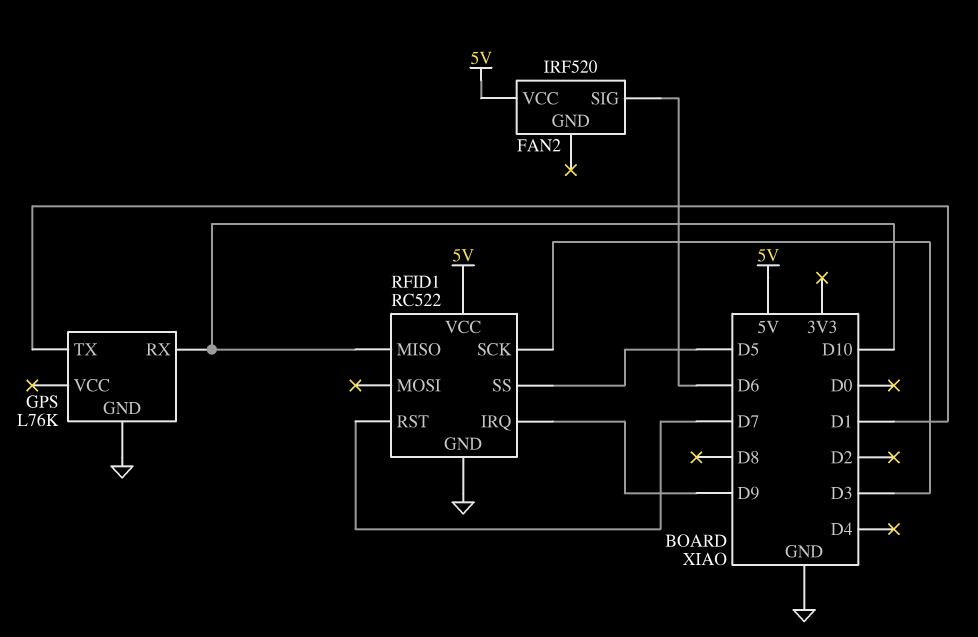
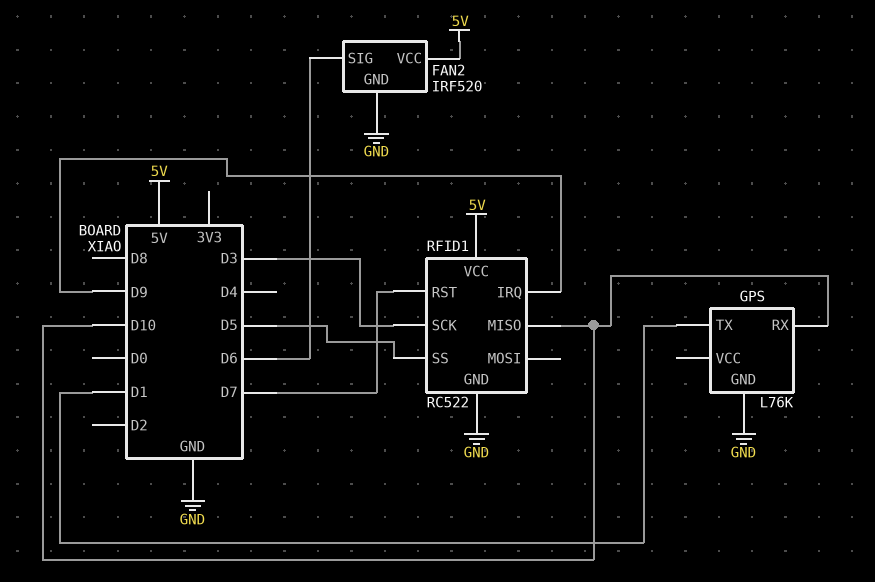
FAN2 pin GND: none -> GND

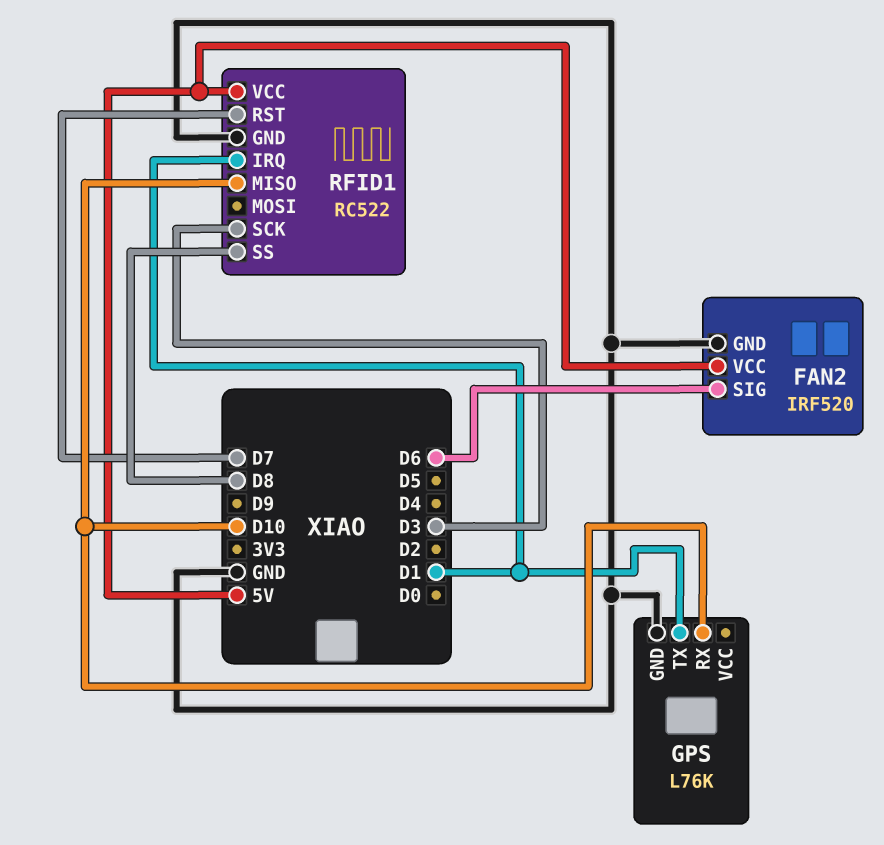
RFID1 pin IRQ: D9 -> D1
RFID1 pin SS: D5 -> D8

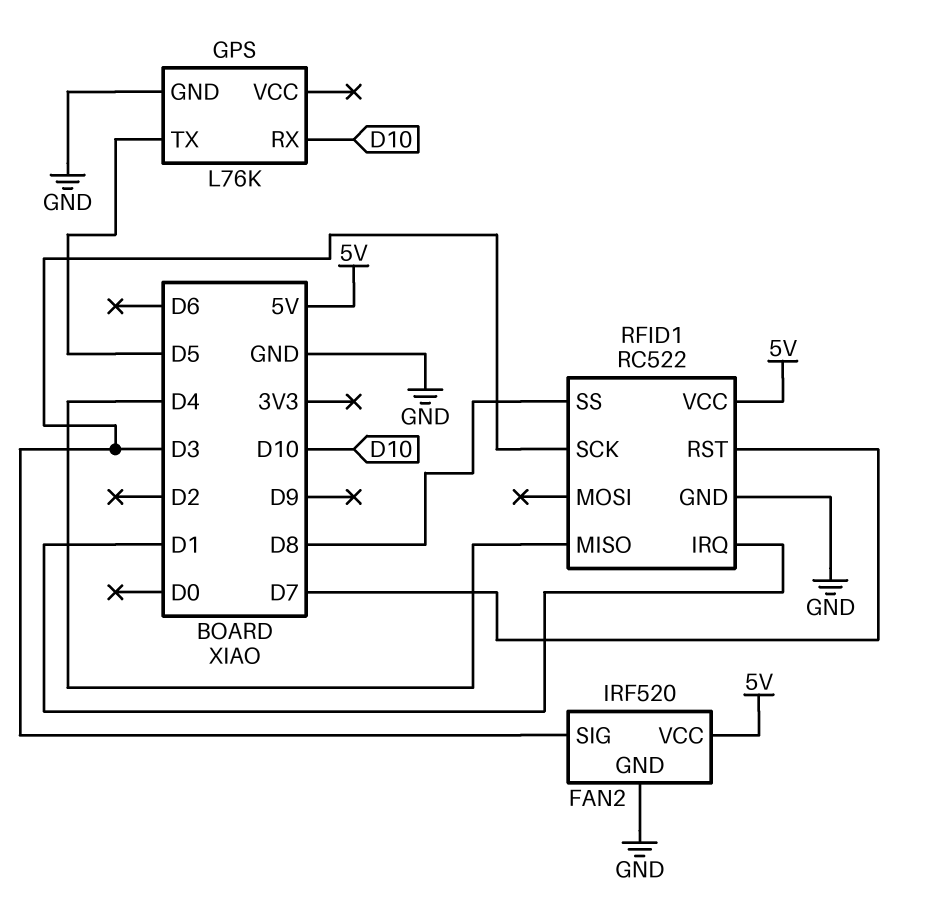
FAN2 pin SIG: D6 -> D3
GPS pin TX: D1 -> D5
RFID1 pin MISO: D10 -> D4

